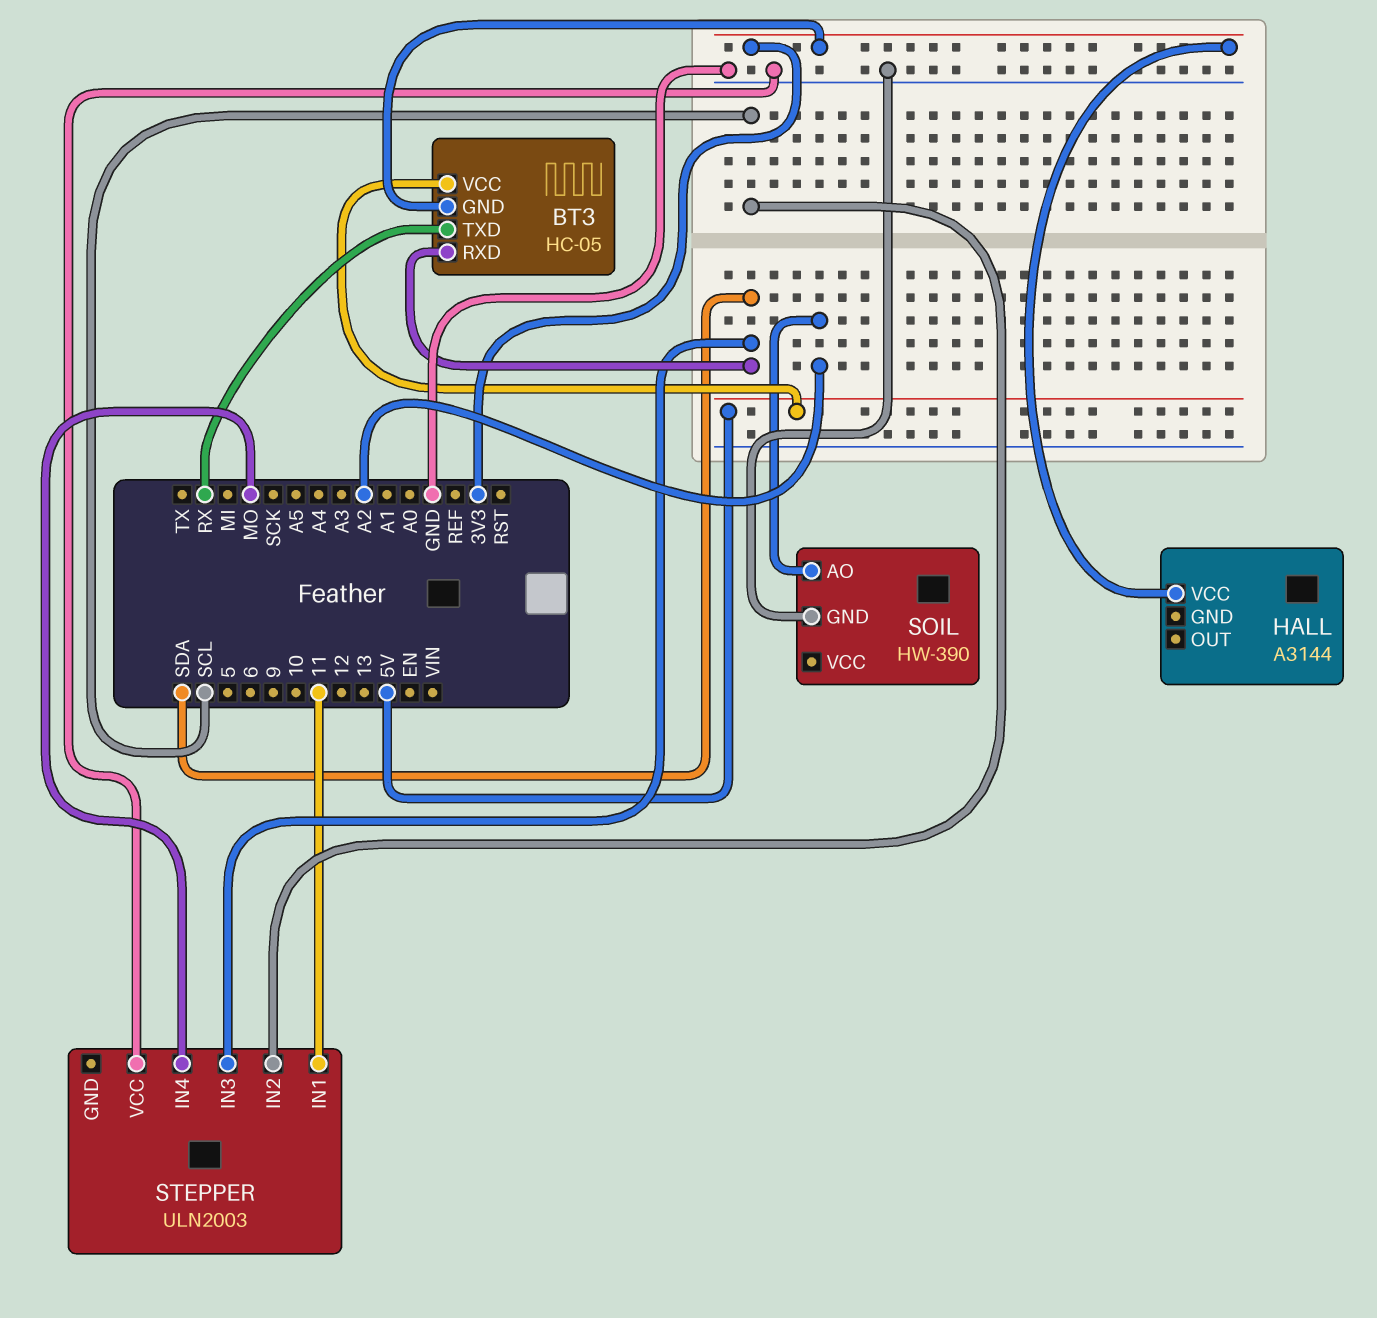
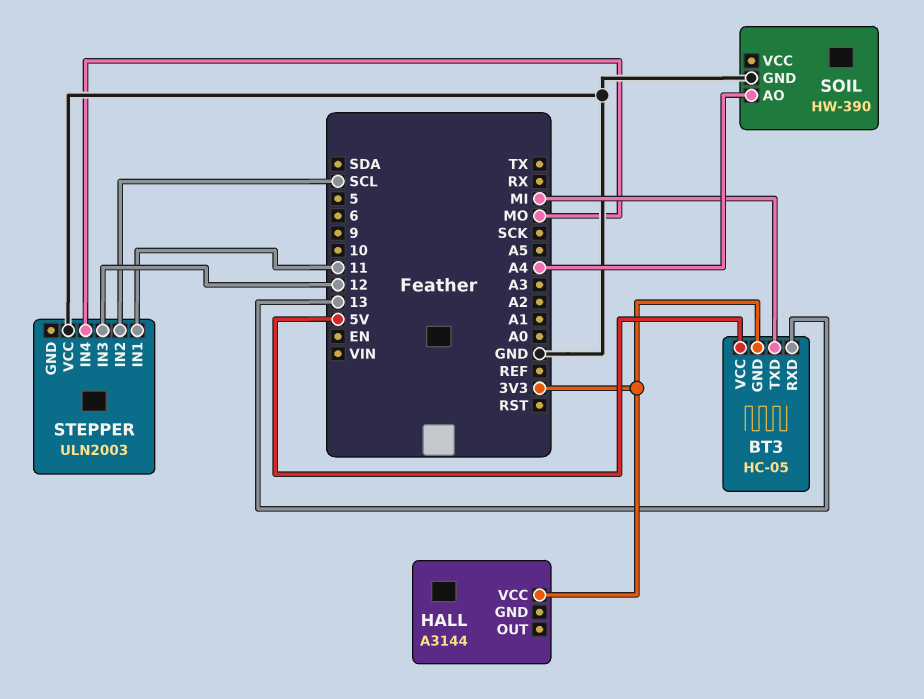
BT3 pin RXD: SDA -> 13
BT3 pin TXD: RX -> MI
SOIL pin AO: A2 -> A4
STEPPER pin IN3: SDA -> 12

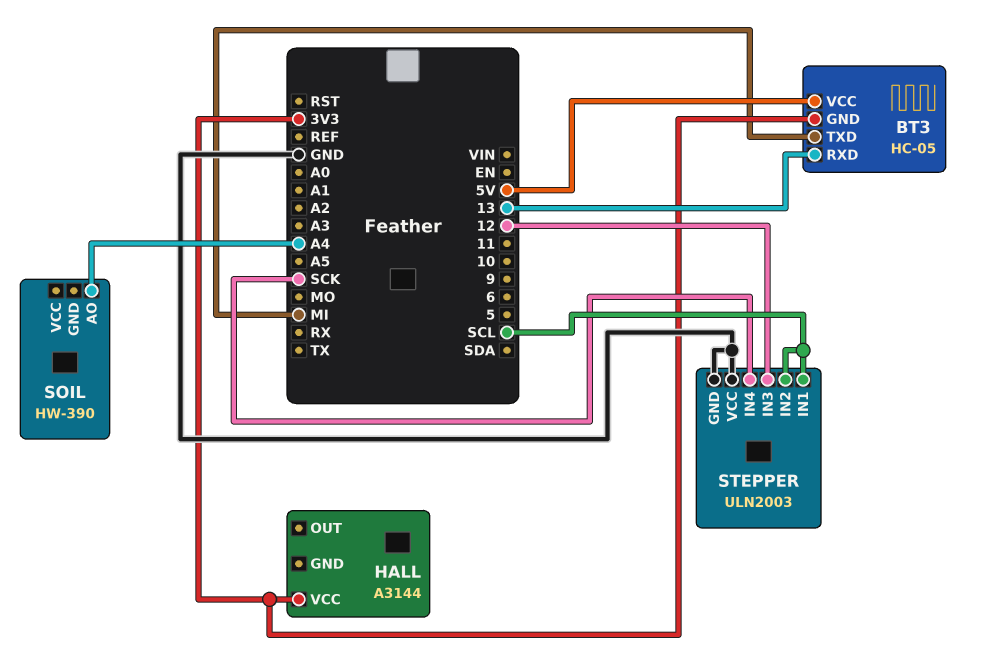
SOIL pin GND: GND -> none
STEPPER pin GND: none -> GND
STEPPER pin IN1: 11 -> SCL
STEPPER pin IN4: MO -> SCK

